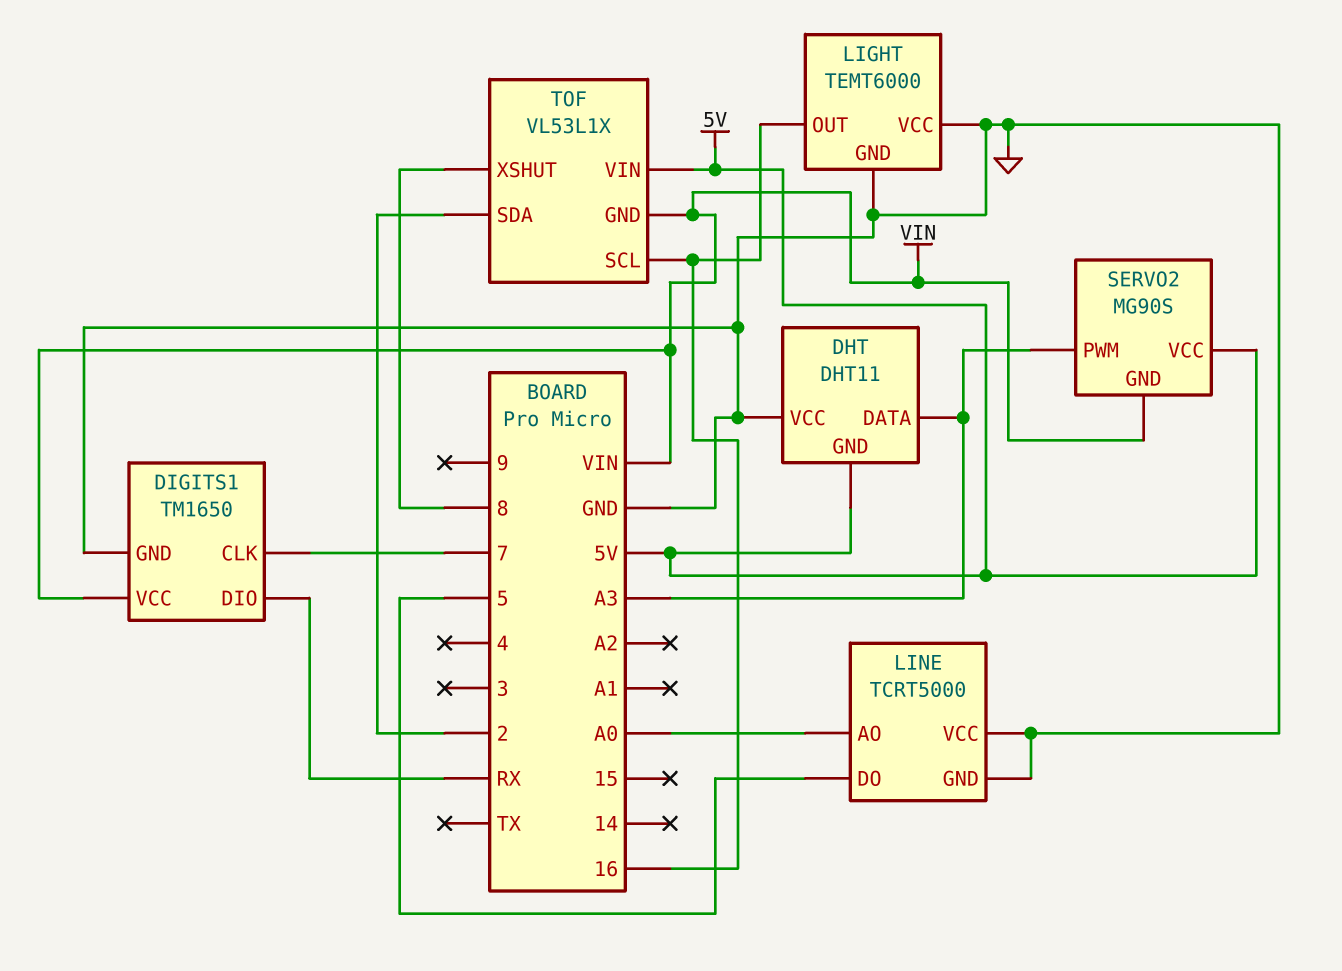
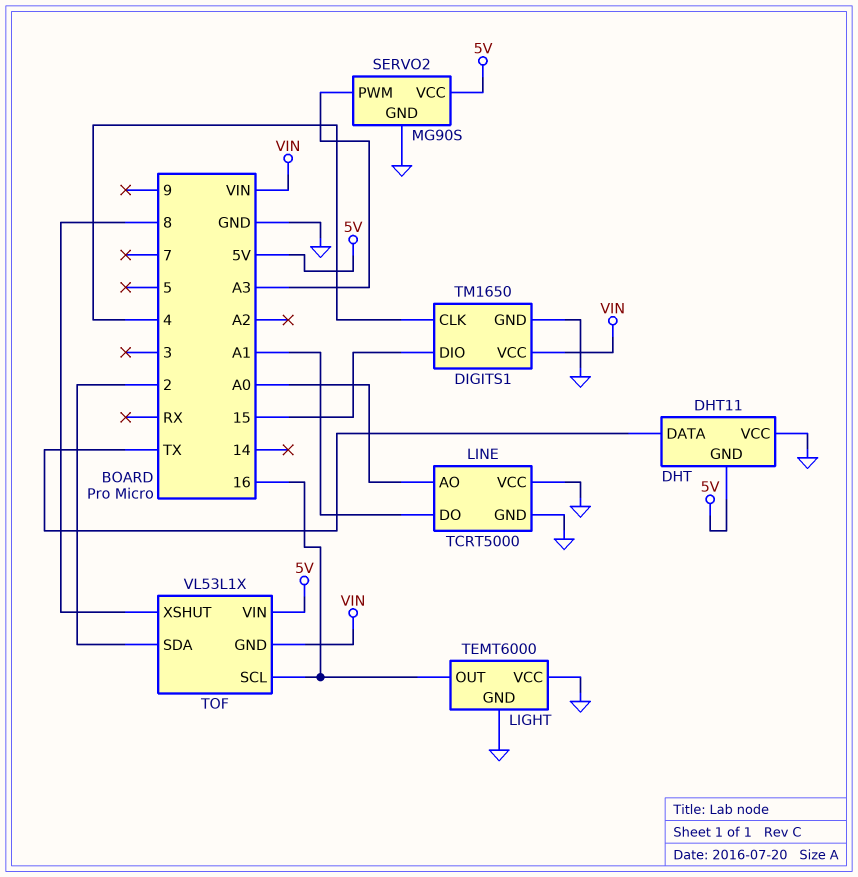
DHT pin DATA: A3 -> TX
DIGITS1 pin CLK: 7 -> 4
DIGITS1 pin DIO: RX -> 15
LINE pin DO: 5 -> A1
SERVO2 pin GND: VIN -> GND

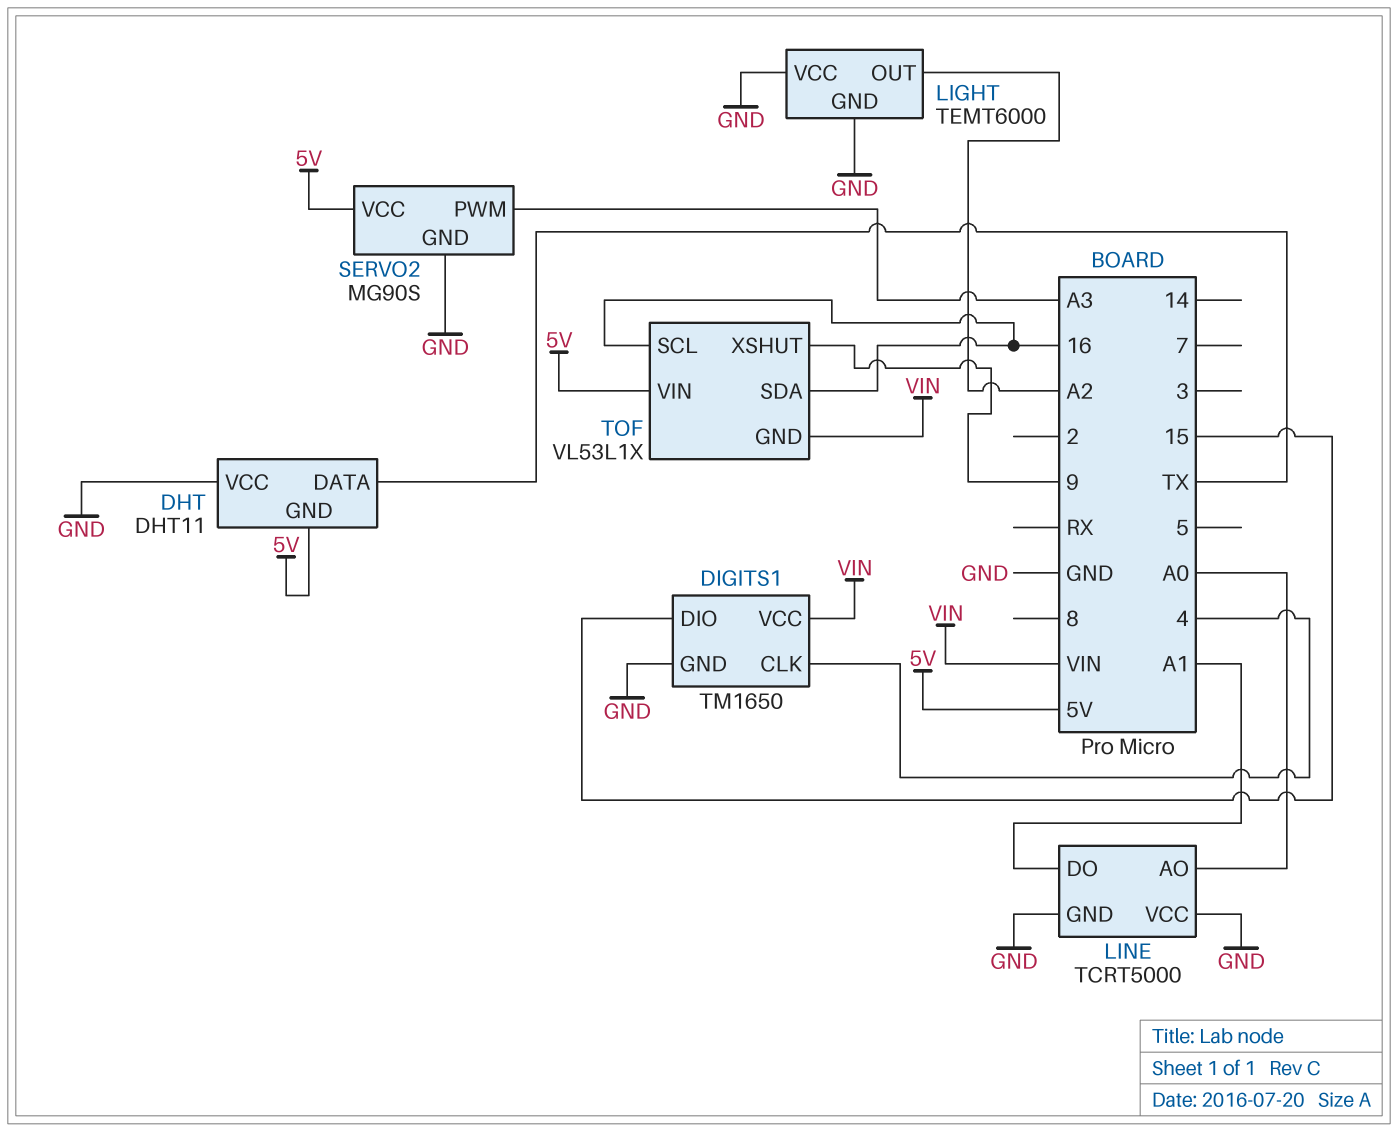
LIGHT pin OUT: 16 -> A2
TOF pin SDA: 2 -> 16
TOF pin XSHUT: 8 -> 9

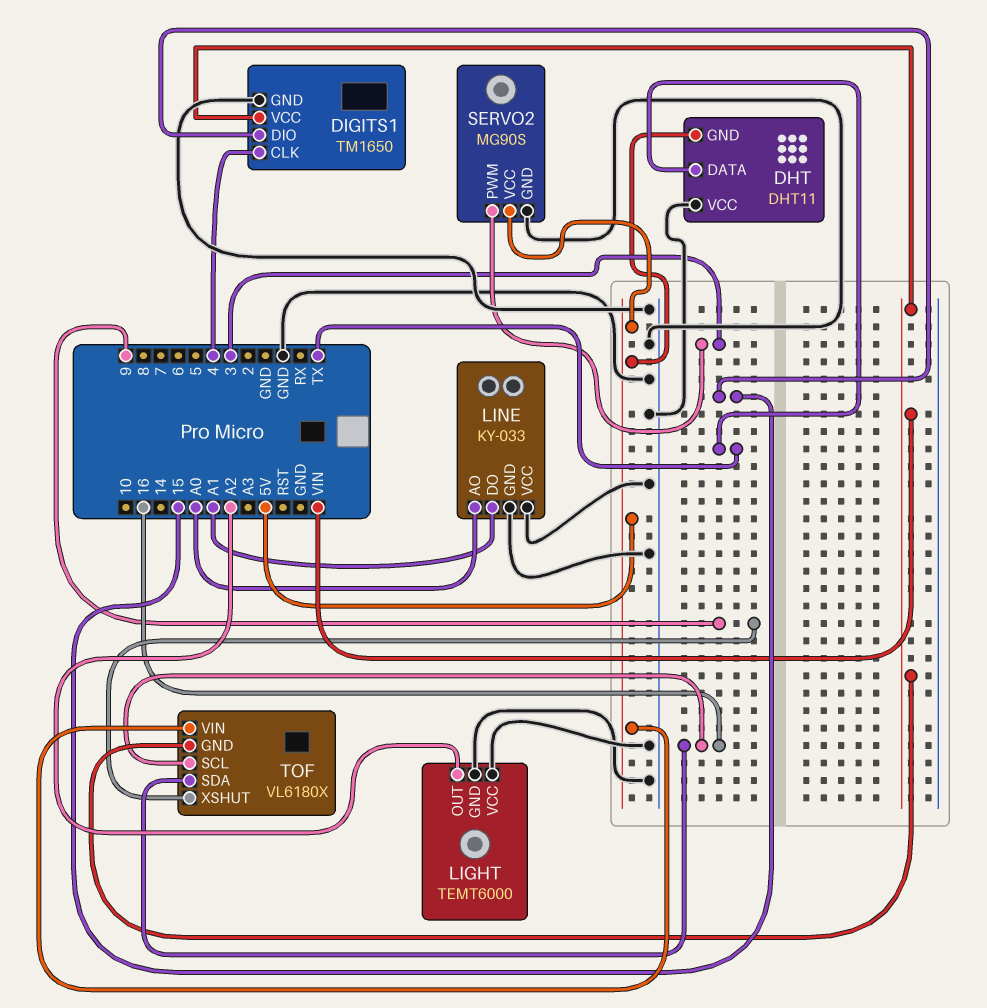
LINE: TCRT5000 -> KY-033
SERVO2 pin PWM: A3 -> 3
TOF: VL53L1X -> VL6180X

